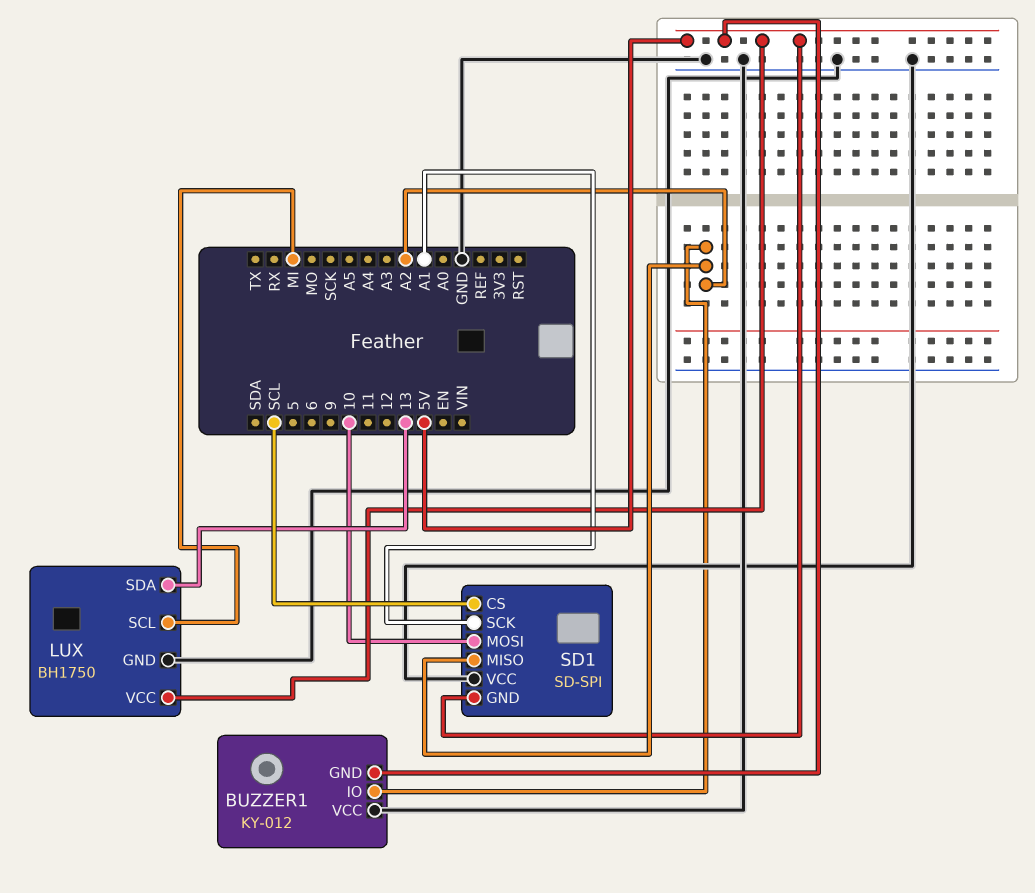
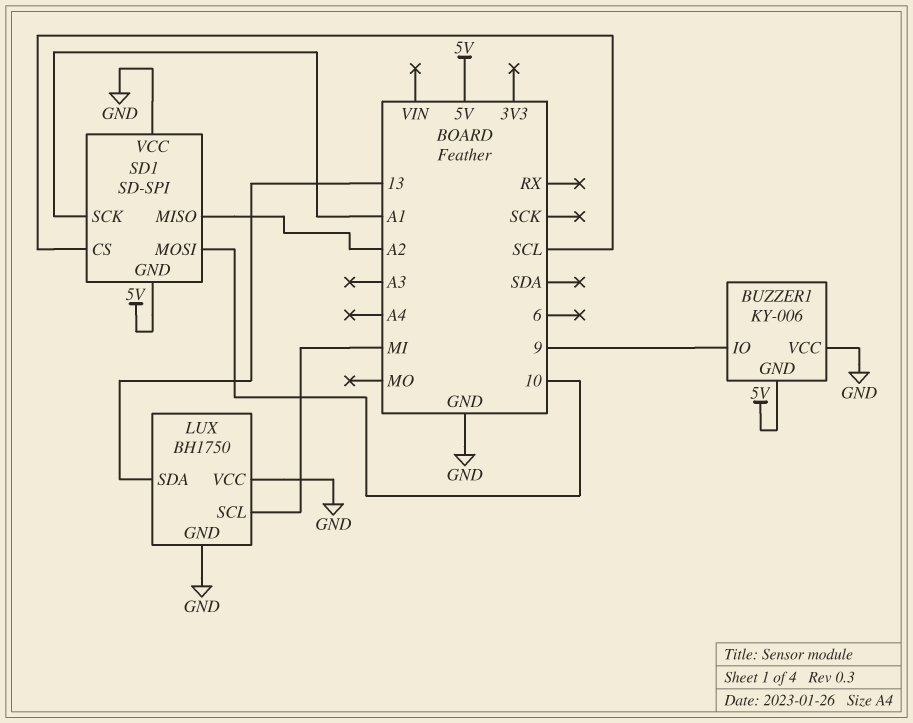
BUZZER1: KY-012 -> KY-006
BUZZER1 pin IO: A2 -> 9
LUX pin VCC: 5V -> GND

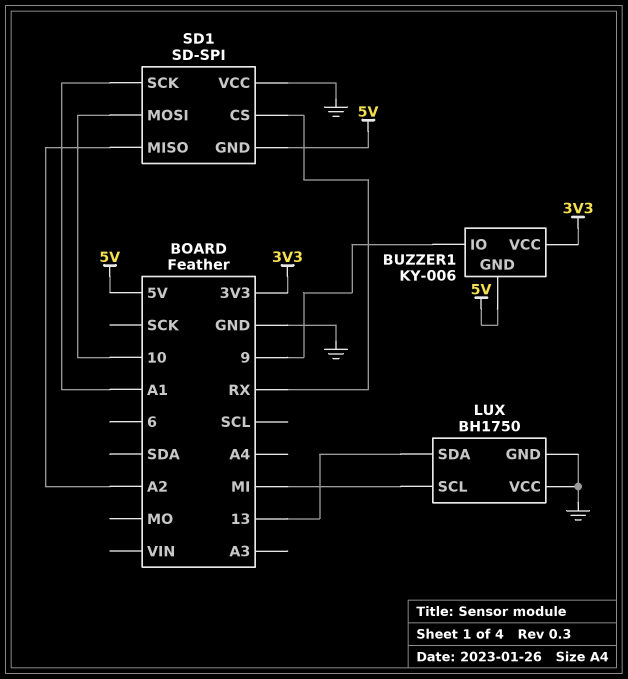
BUZZER1 pin VCC: GND -> 3V3
SD1 pin CS: SCL -> RX

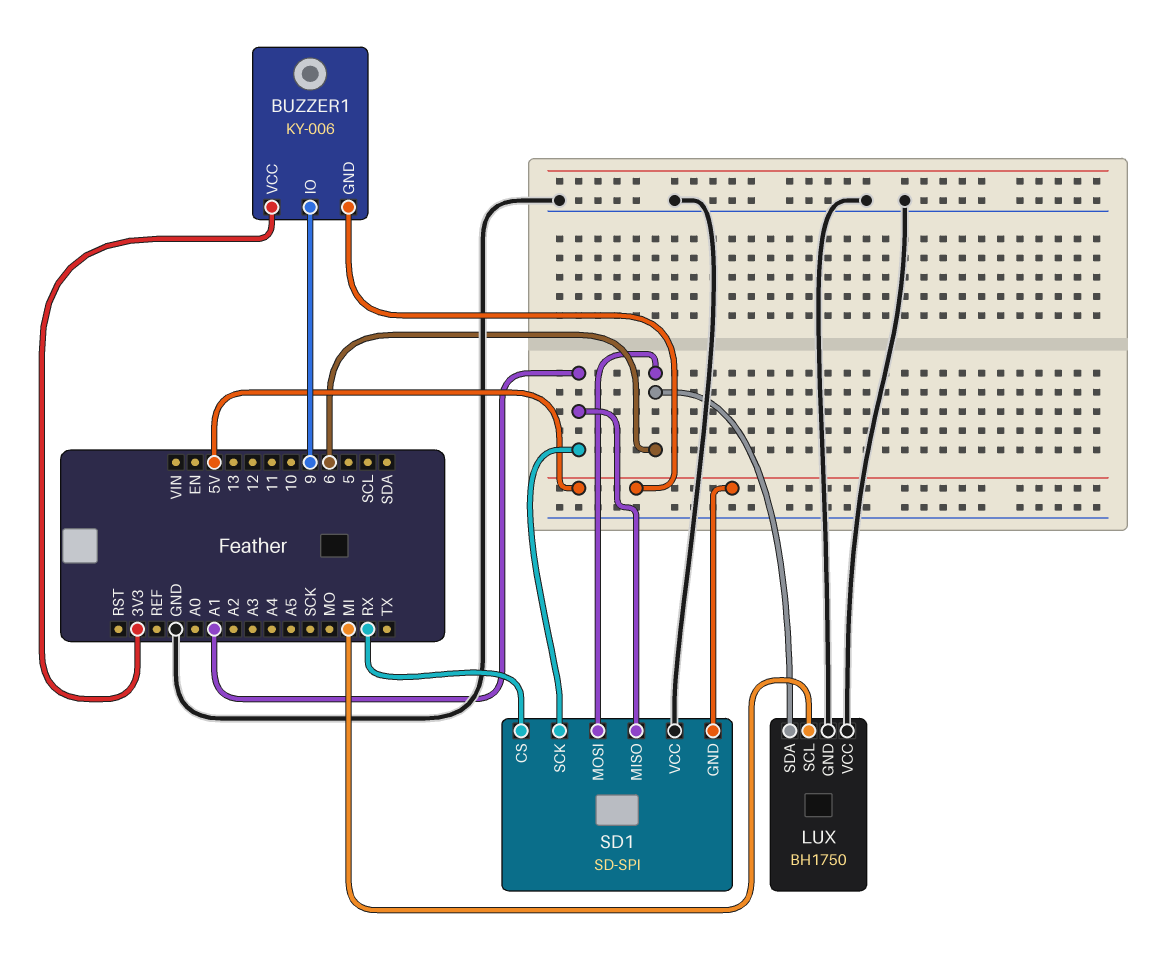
LUX pin SDA: 13 -> 6
SD1 pin MISO: A2 -> A1
SD1 pin MOSI: 10 -> 6

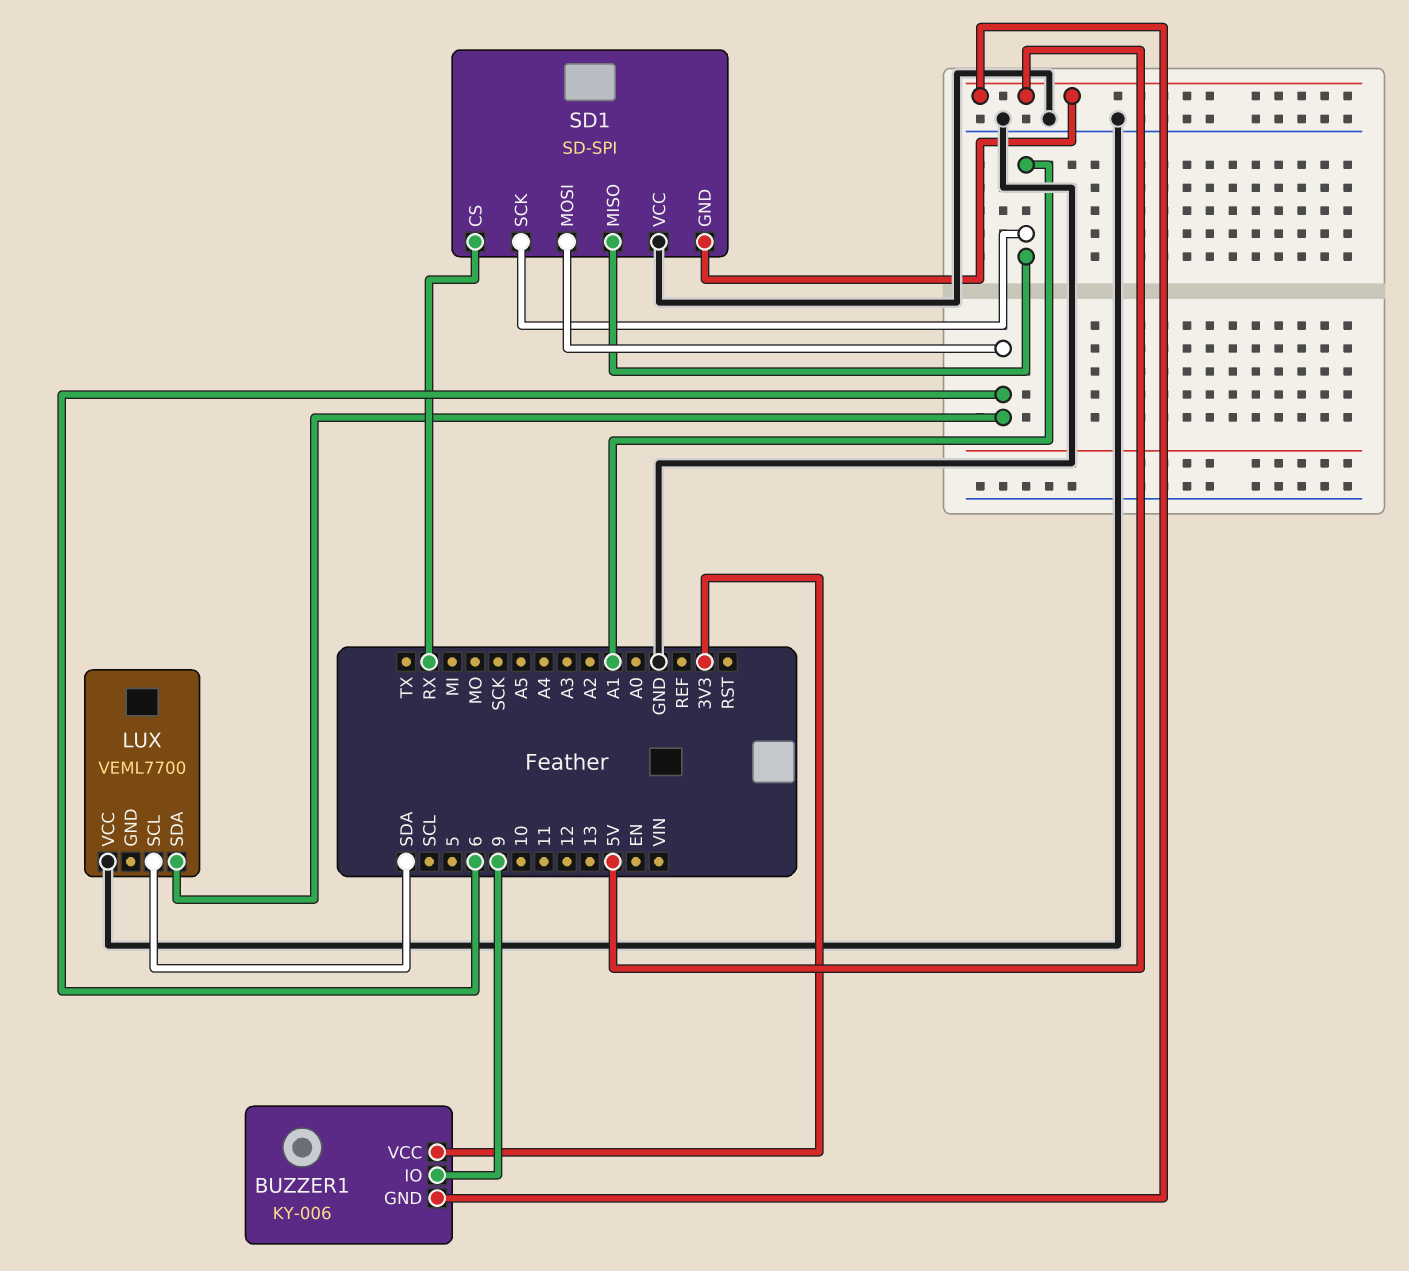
LUX: BH1750 -> VEML7700
LUX pin GND: GND -> none
LUX pin SCL: MI -> SDA

